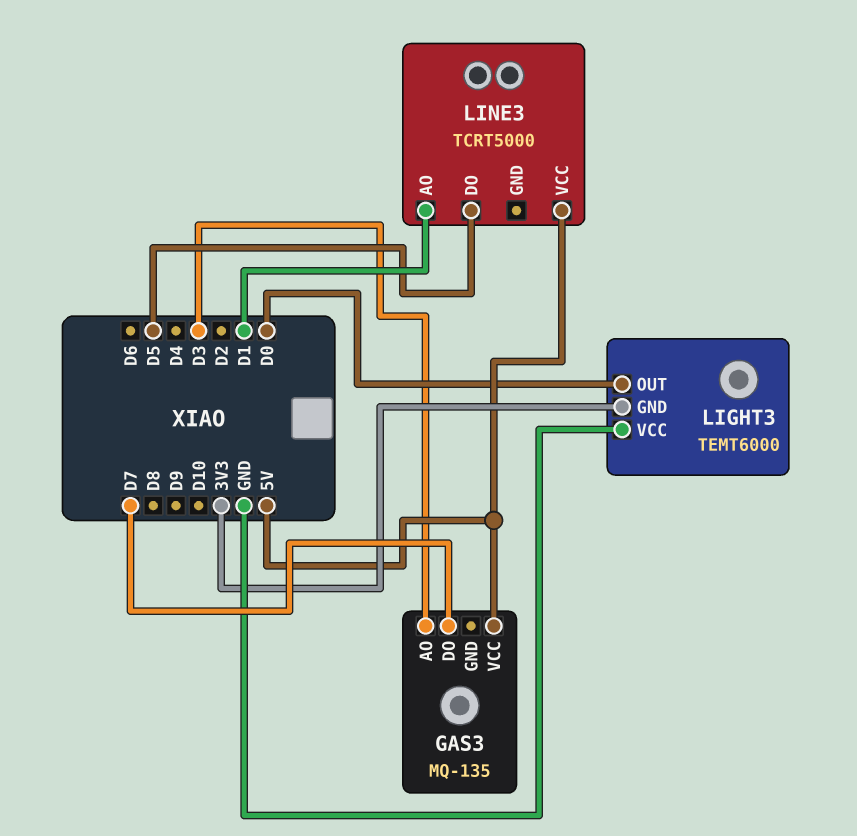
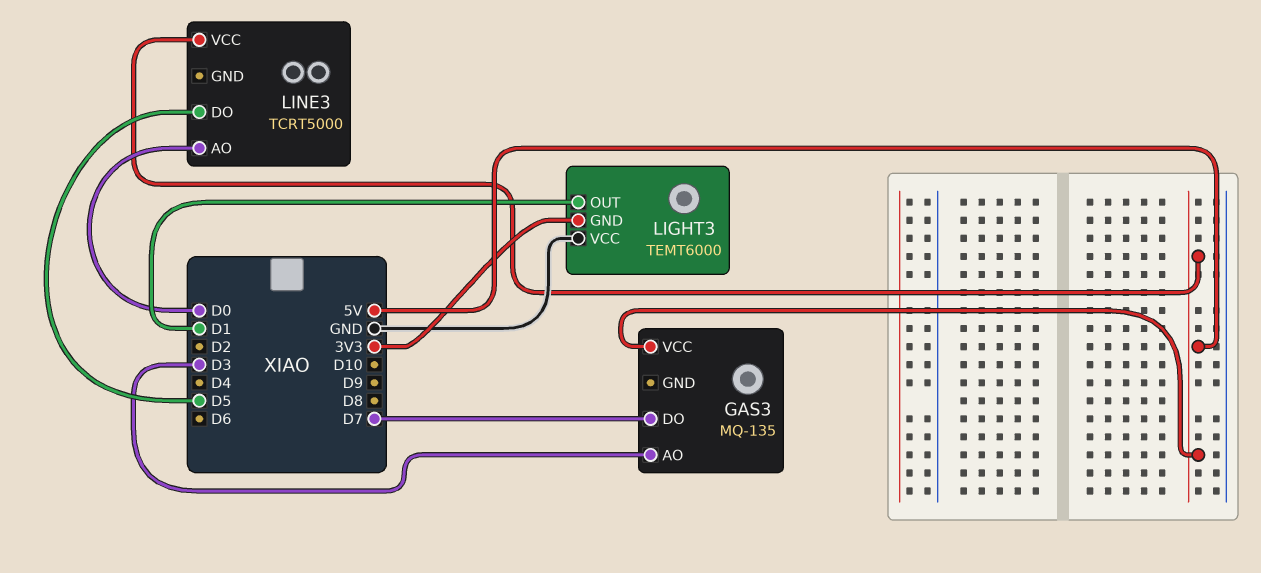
LIGHT3 pin OUT: D0 -> D1
LINE3 pin AO: D1 -> D0

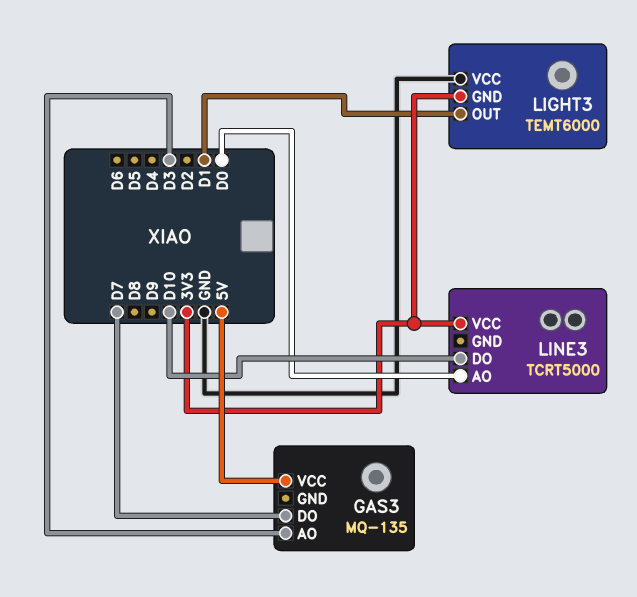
LINE3 pin DO: D5 -> D10
LINE3 pin VCC: 5V -> 3V3

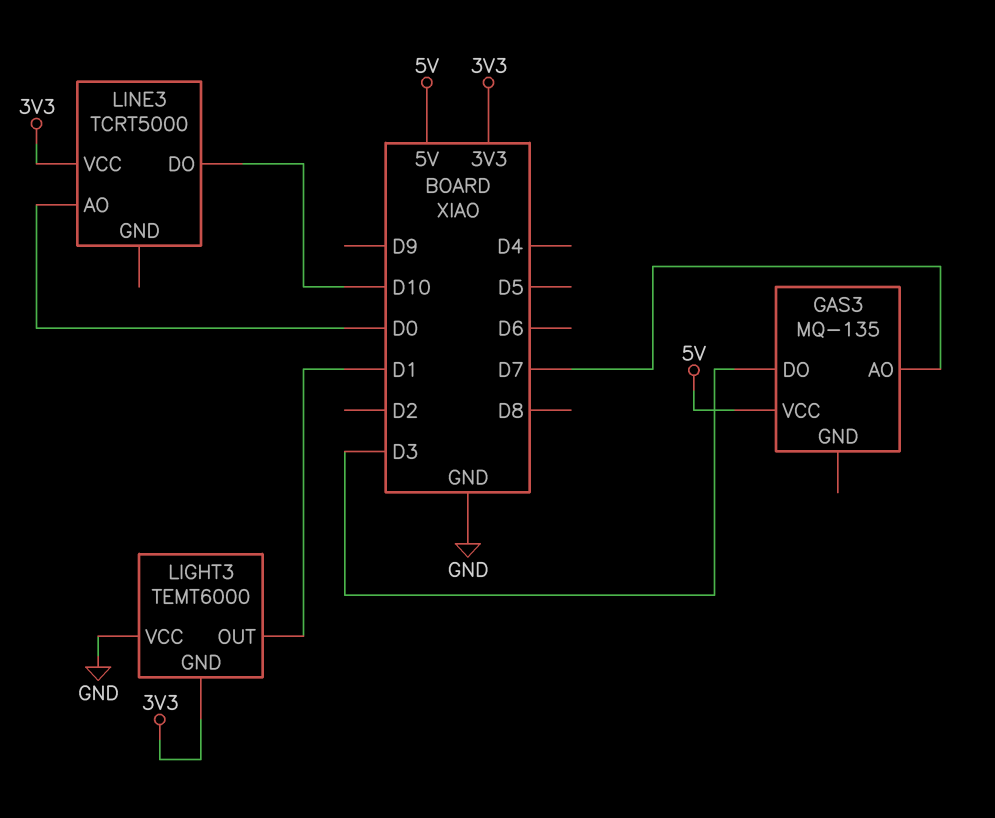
GAS3 pin AO: D3 -> D7
GAS3 pin DO: D7 -> D3

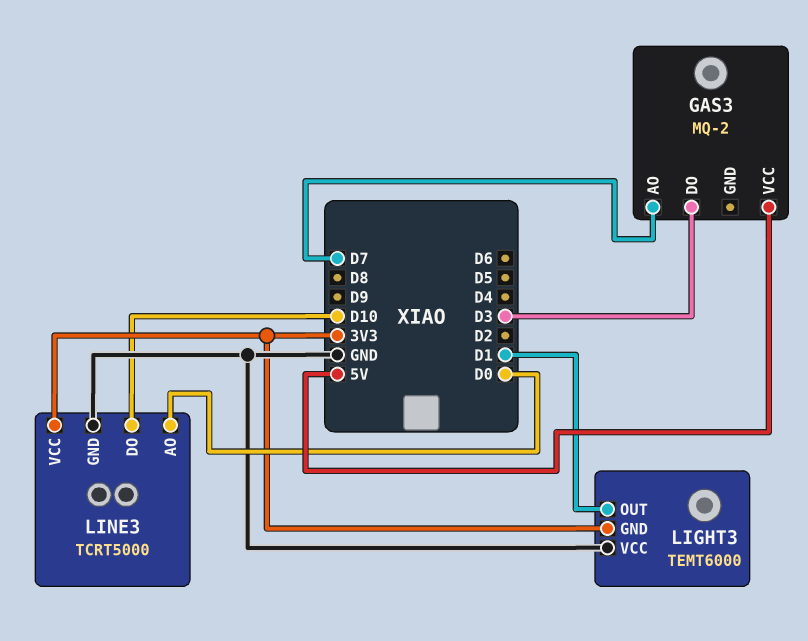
GAS3: MQ-135 -> MQ-2
LINE3 pin GND: none -> GND

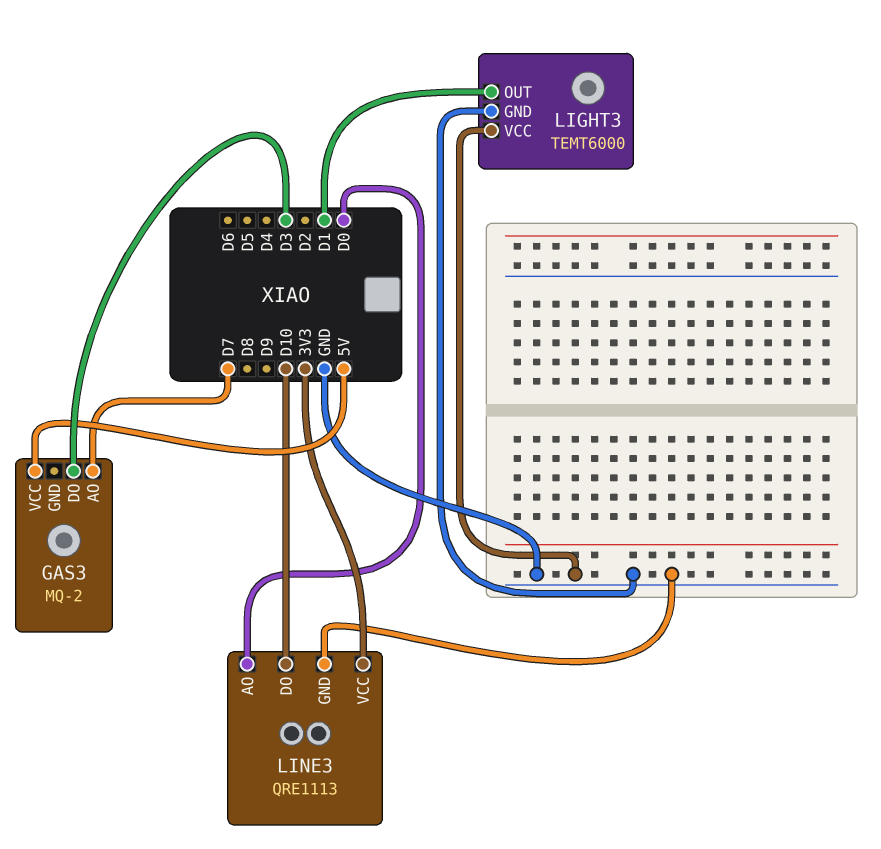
LIGHT3 pin GND: 3V3 -> GND
LINE3: TCRT5000 -> QRE1113

